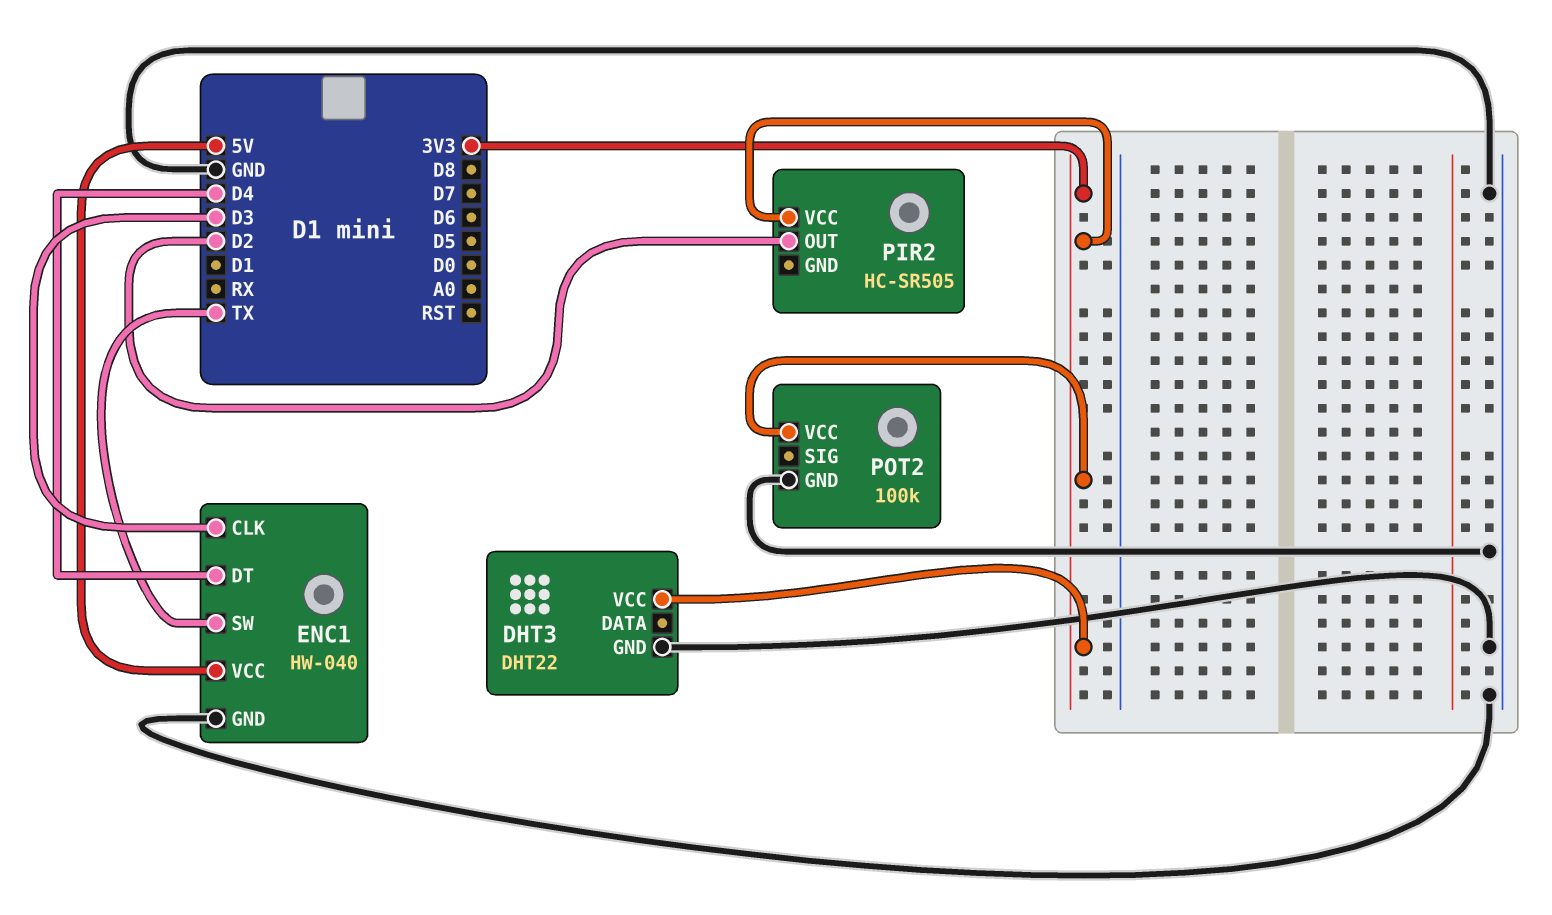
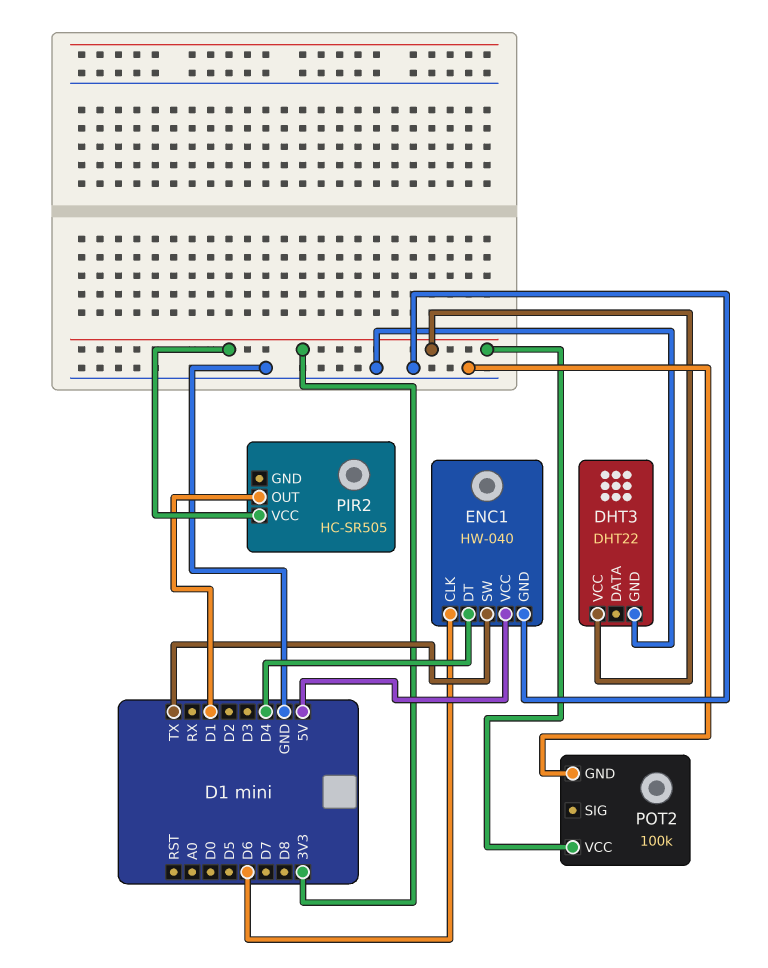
ENC1 pin CLK: D3 -> D6
PIR2 pin OUT: D2 -> D1

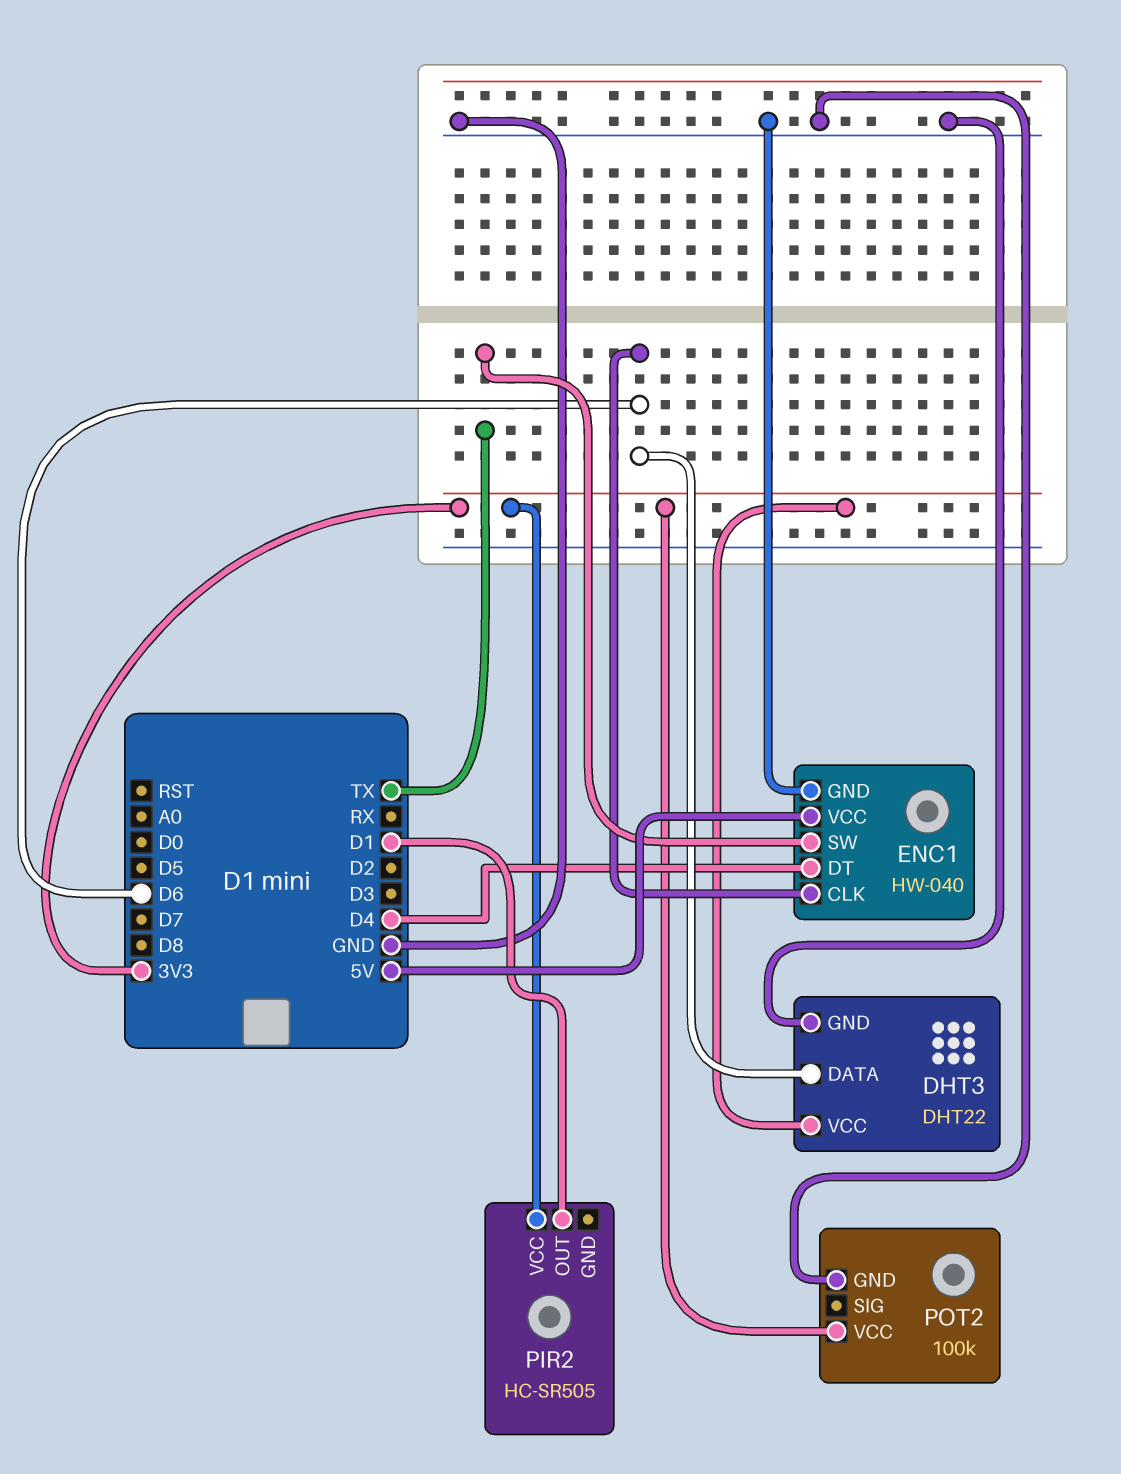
DHT3 pin DATA: none -> D6

